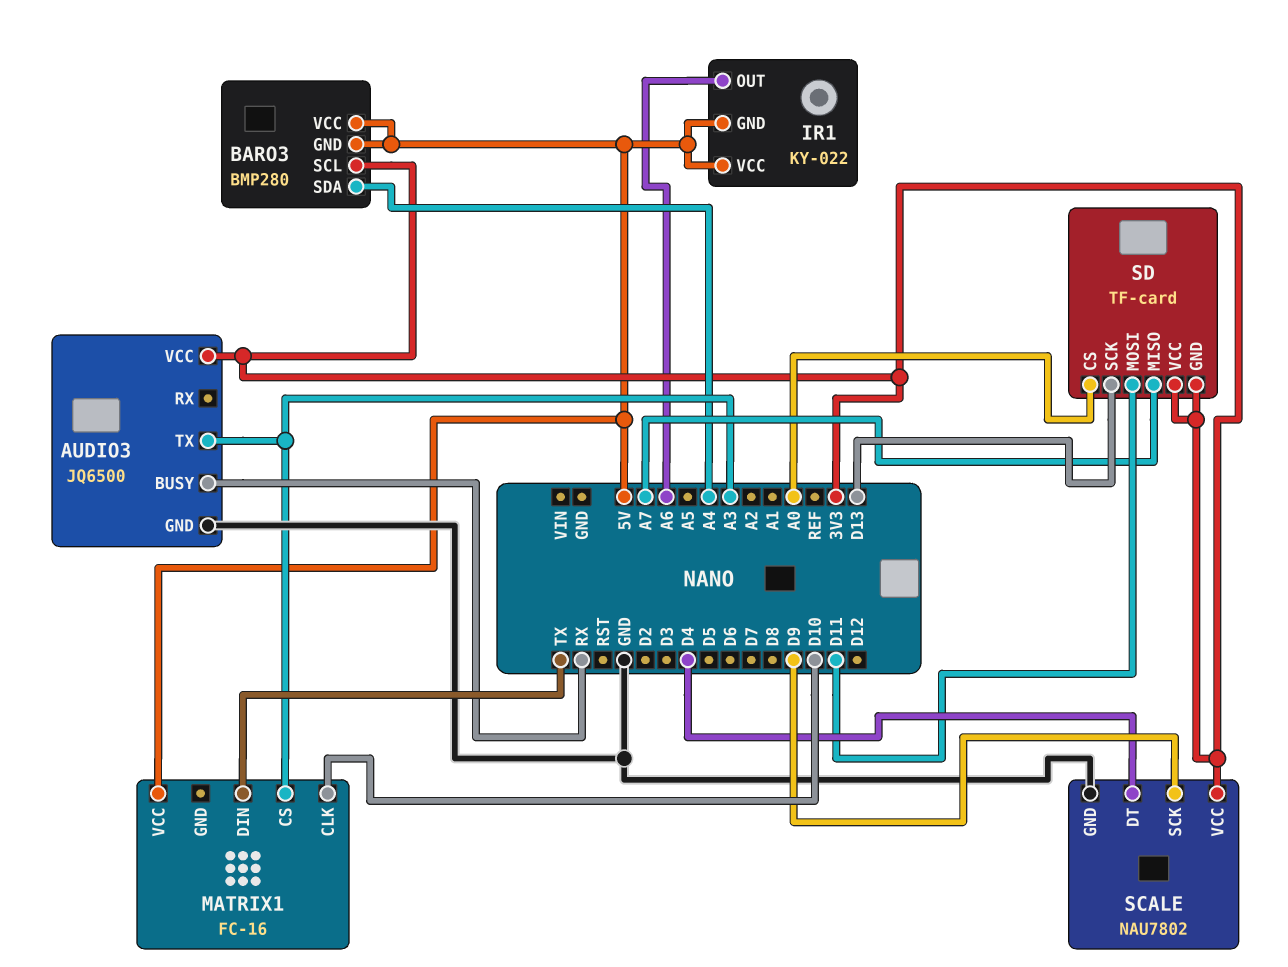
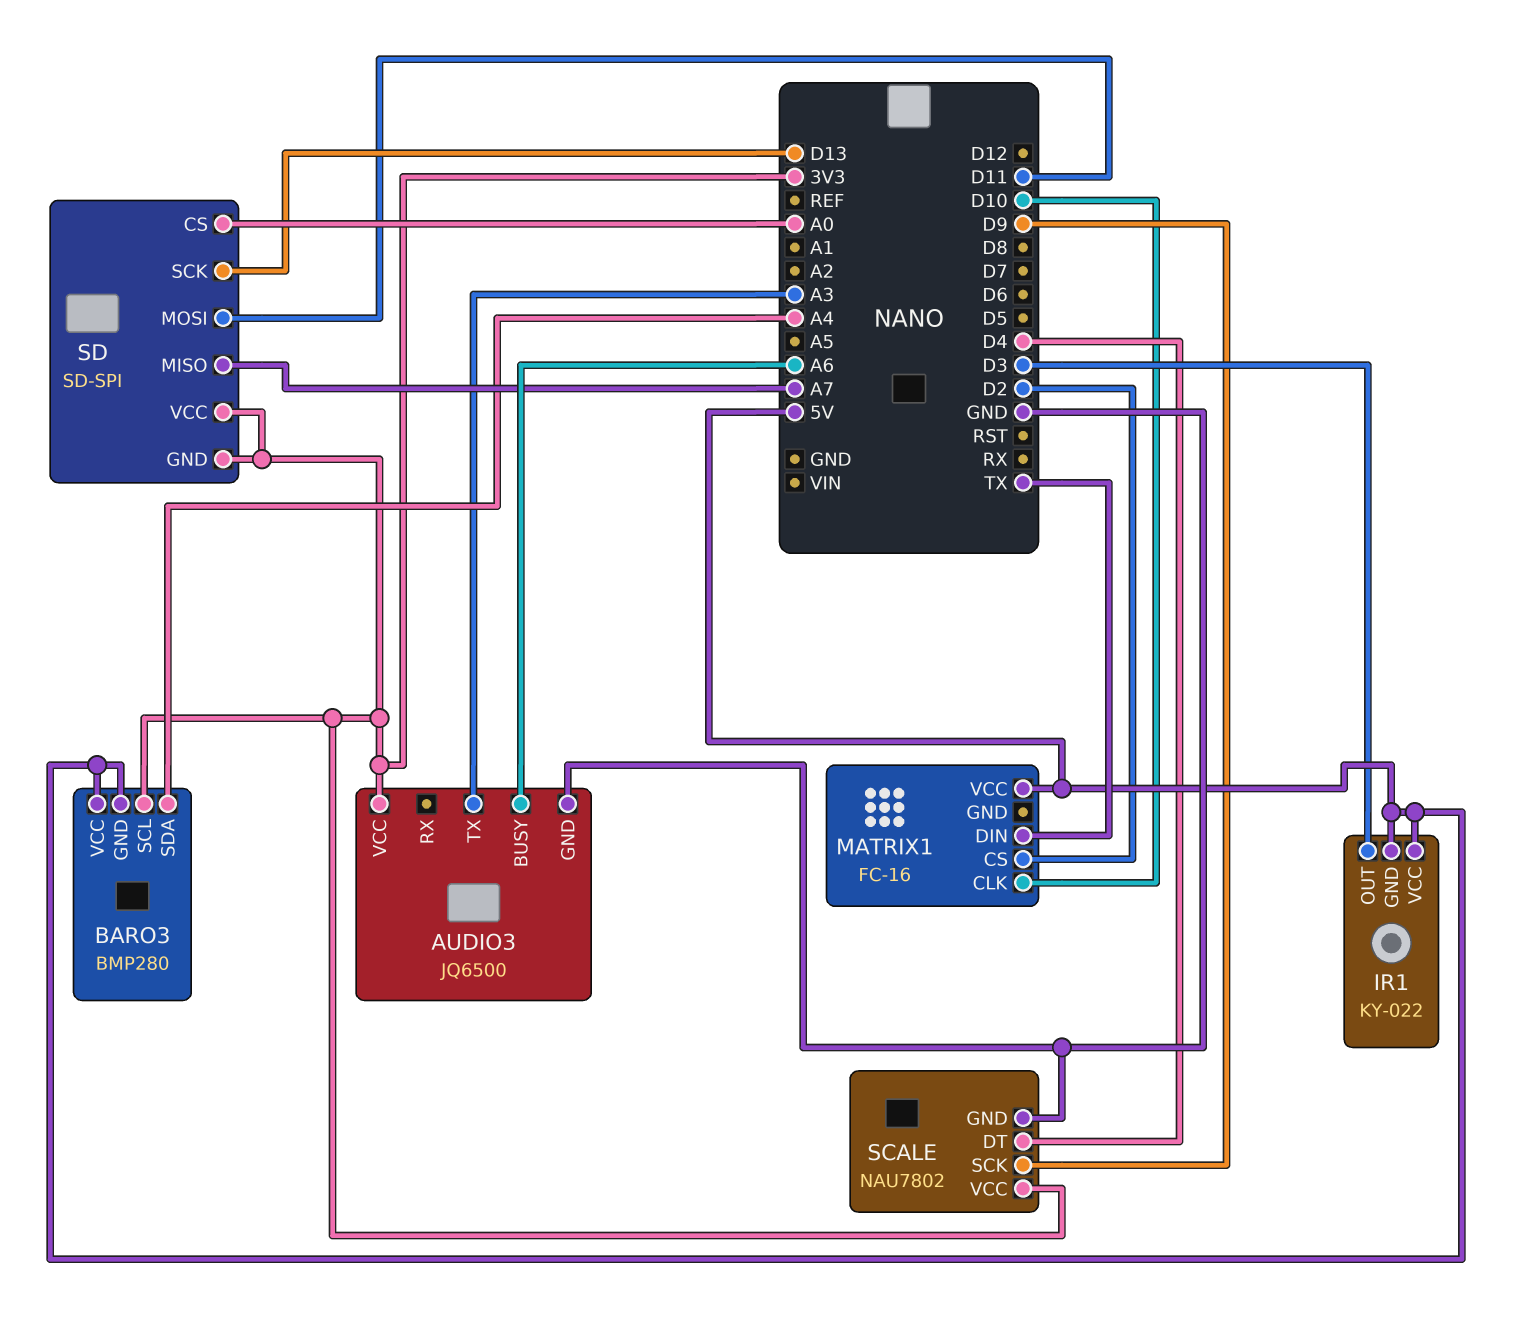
AUDIO3 pin BUSY: RX -> A6
IR1 pin OUT: A6 -> D3
MATRIX1 pin CS: A3 -> D2
SD: TF-card -> SD-SPI

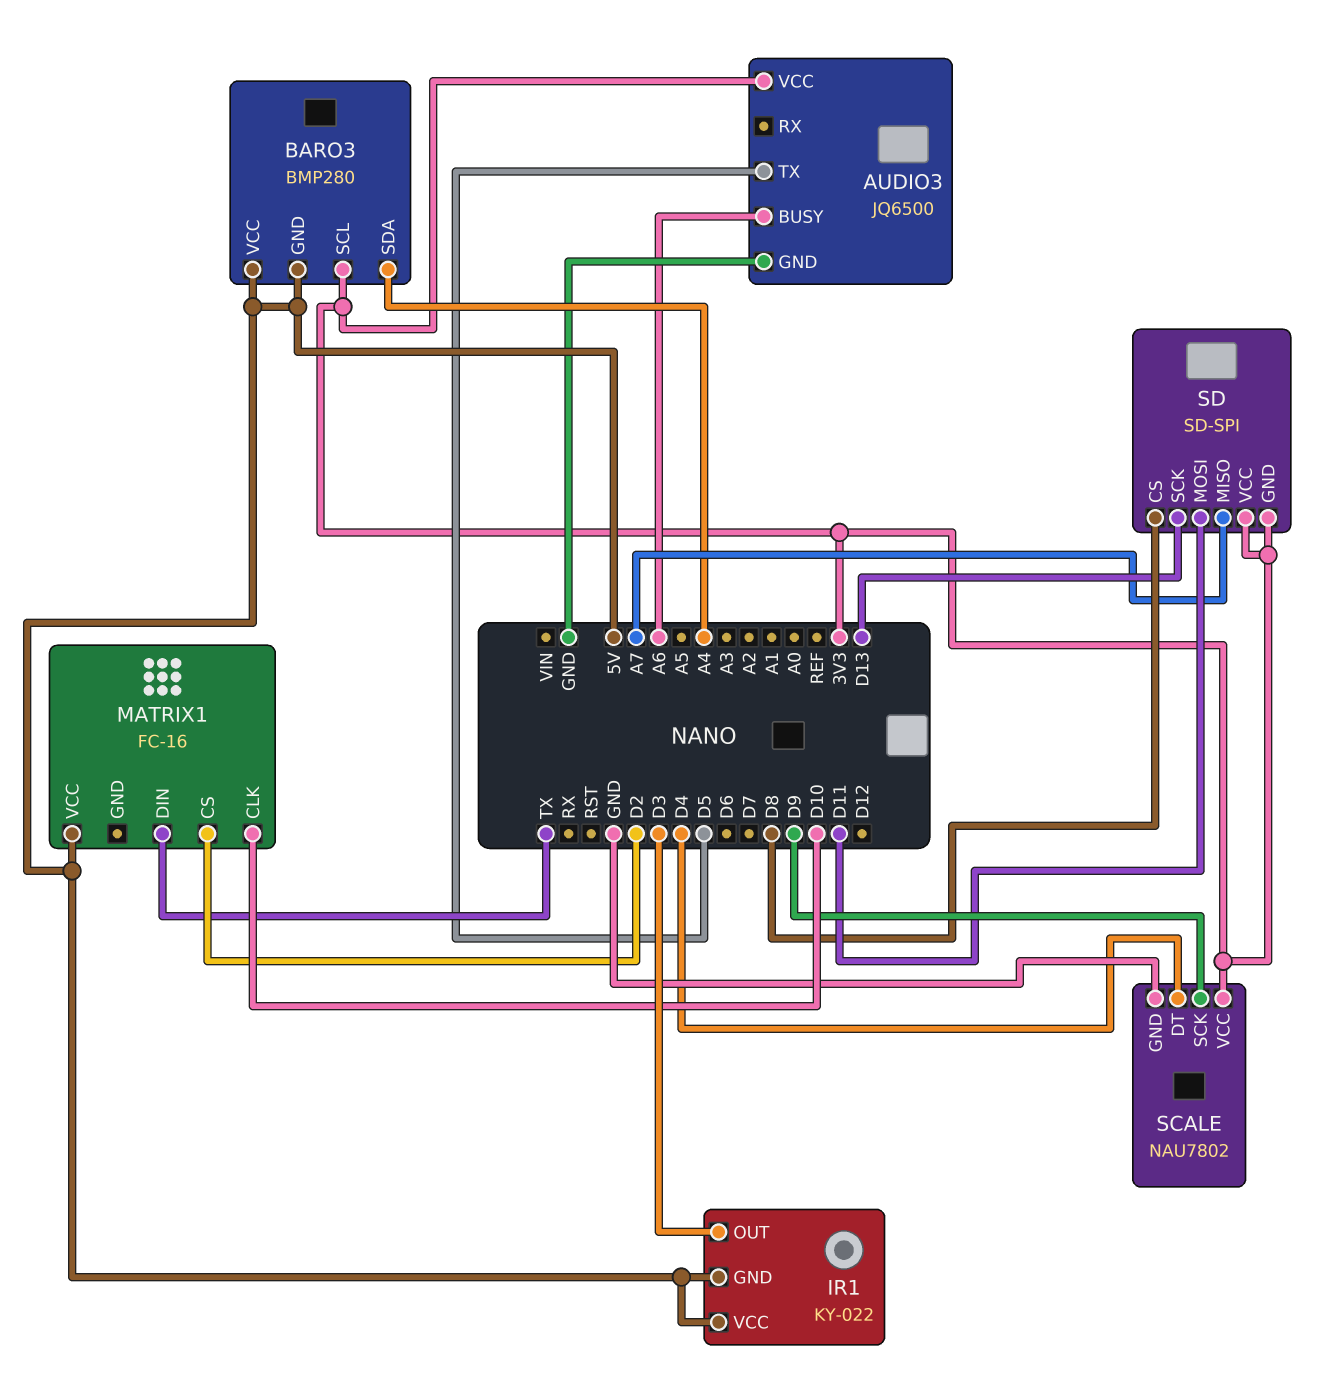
AUDIO3 pin TX: A3 -> D5
SD pin CS: A0 -> D8

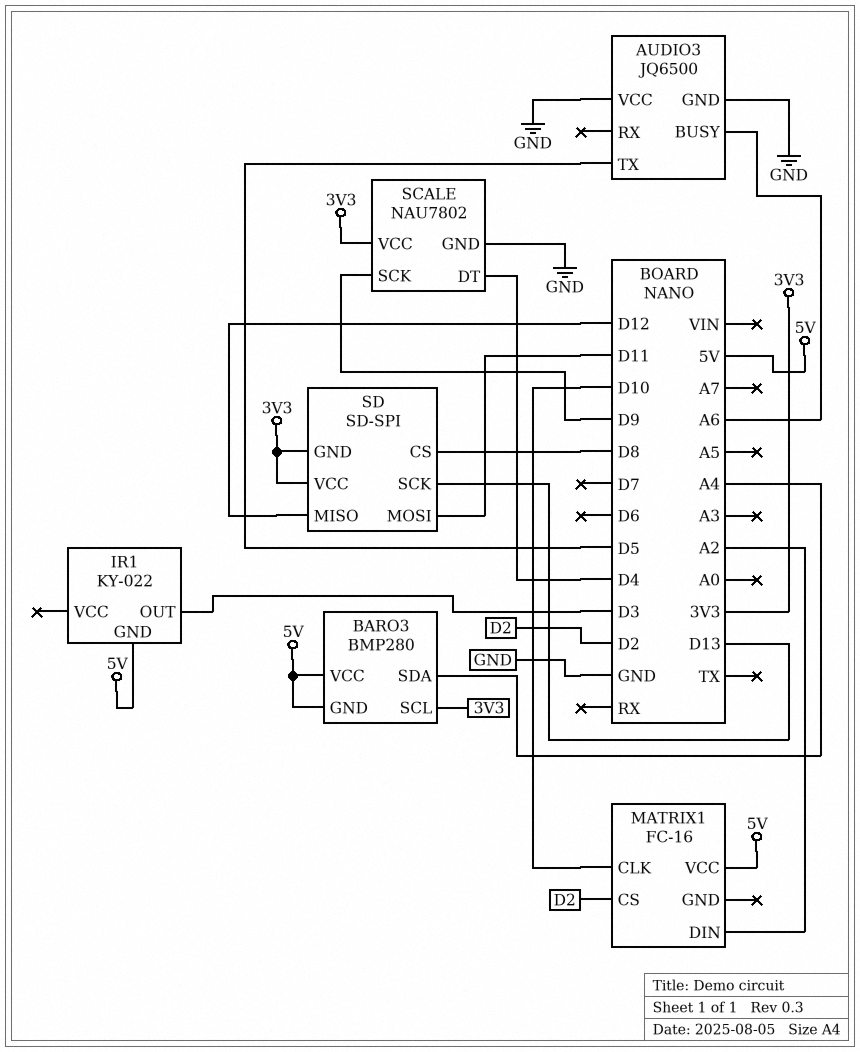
AUDIO3 pin VCC: 3V3 -> GND
IR1 pin VCC: 5V -> none
MATRIX1 pin DIN: TX -> A2
SD pin MISO: A7 -> D12

